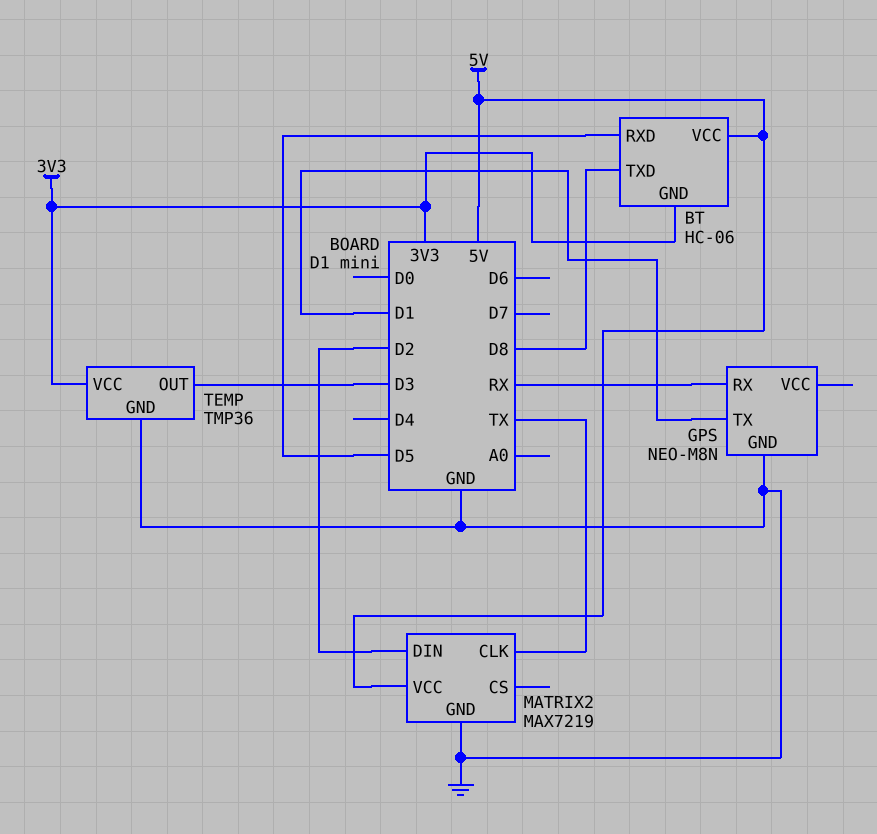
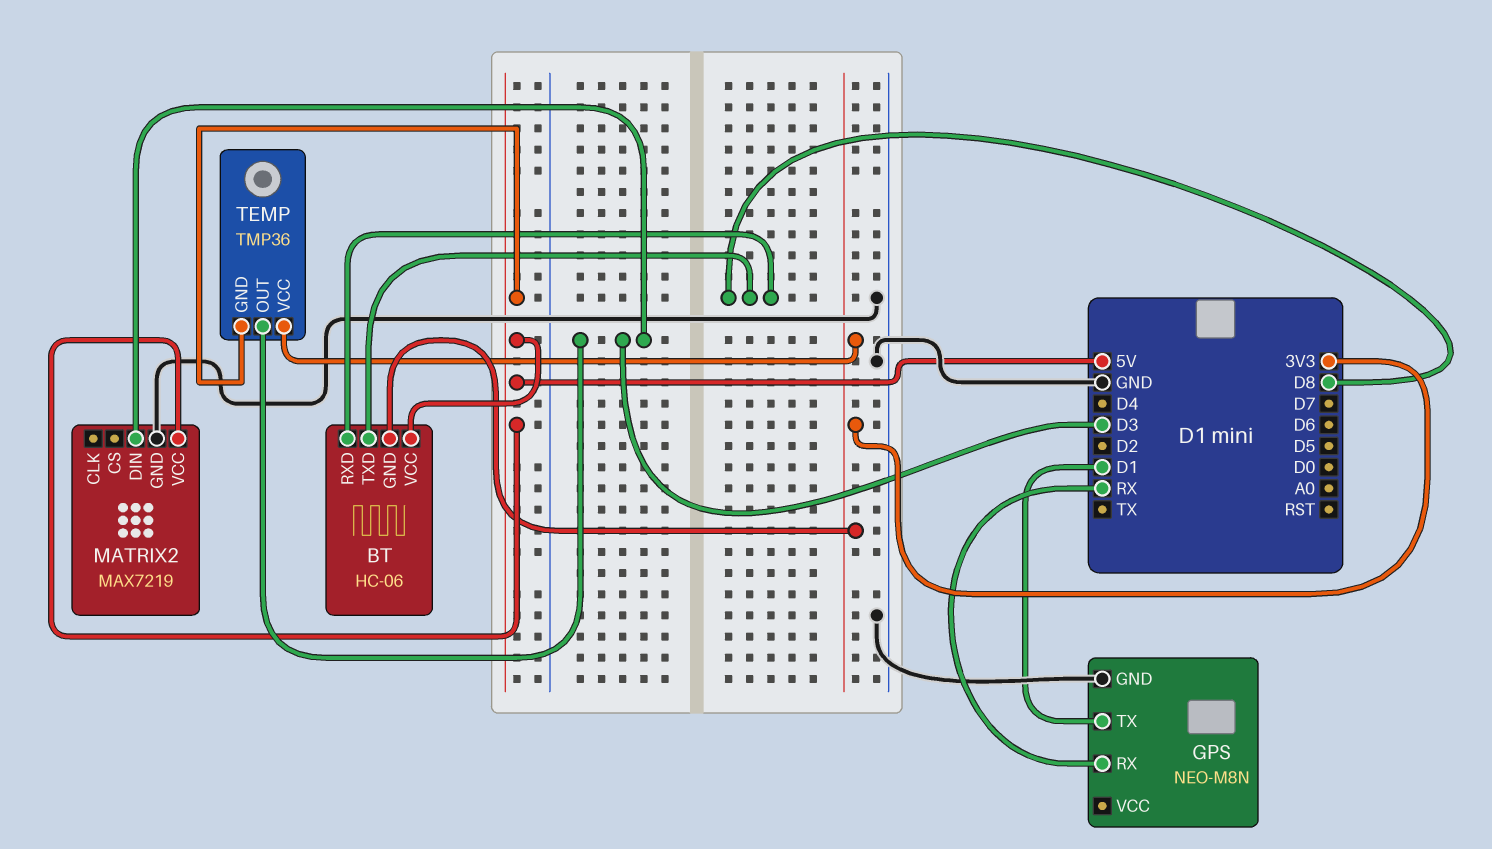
BT pin RXD: D5 -> D8
MATRIX2 pin CLK: TX -> none
MATRIX2 pin DIN: D2 -> D3
TEMP pin GND: GND -> 5V

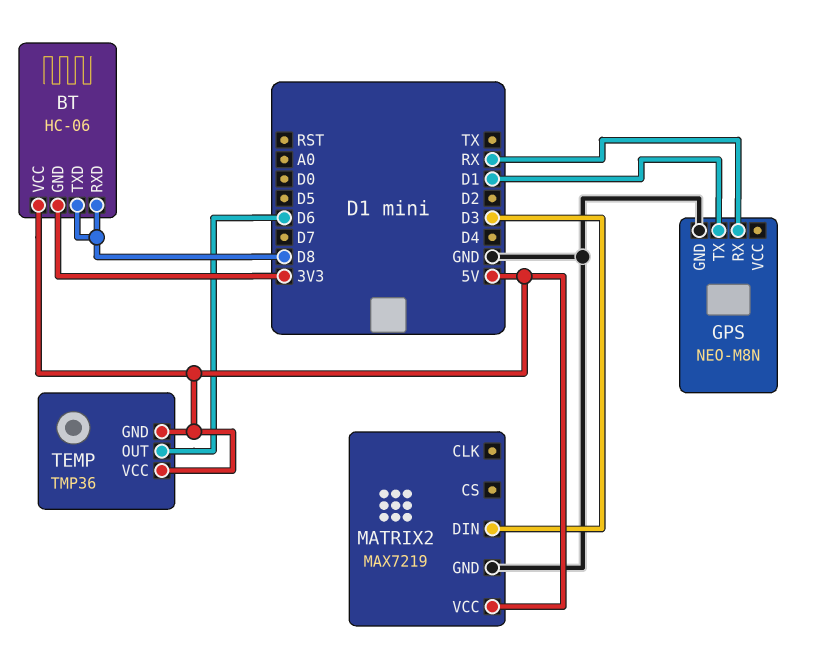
TEMP pin OUT: D3 -> D6
TEMP pin VCC: 3V3 -> 5V

